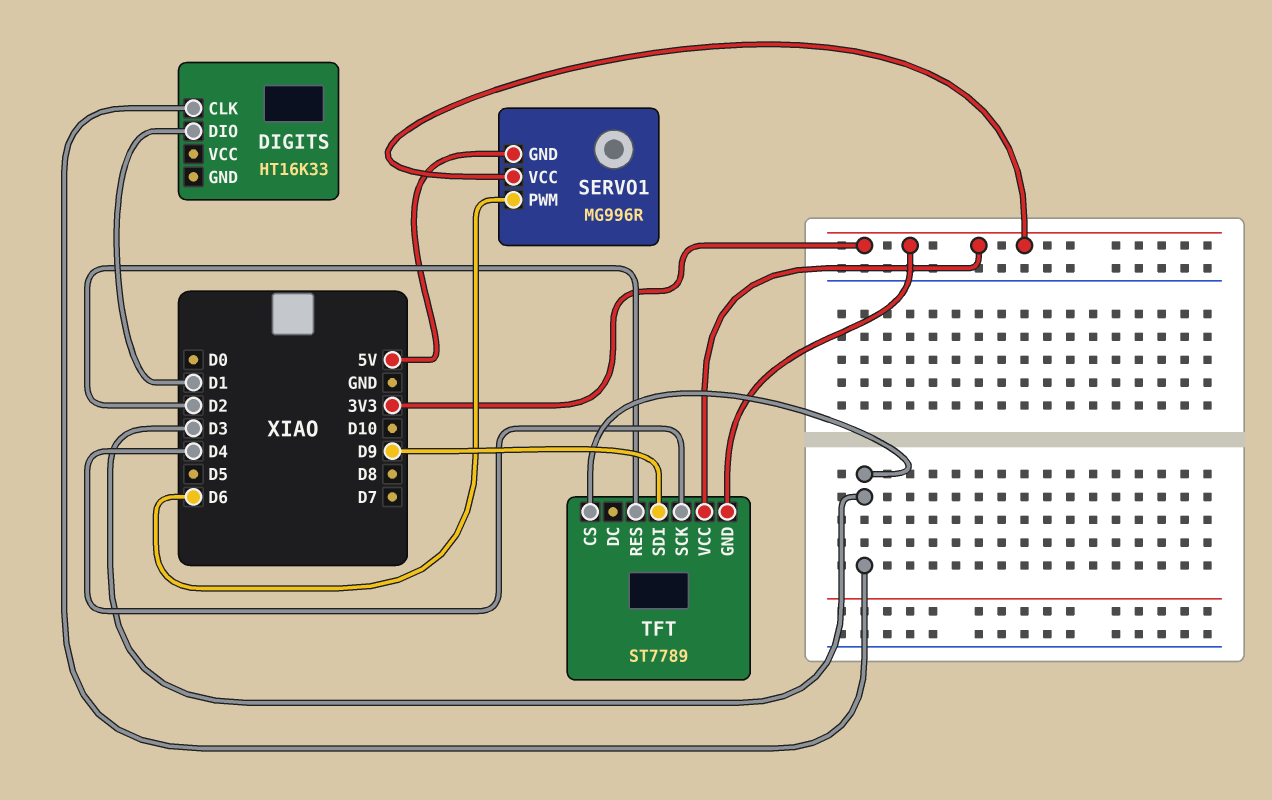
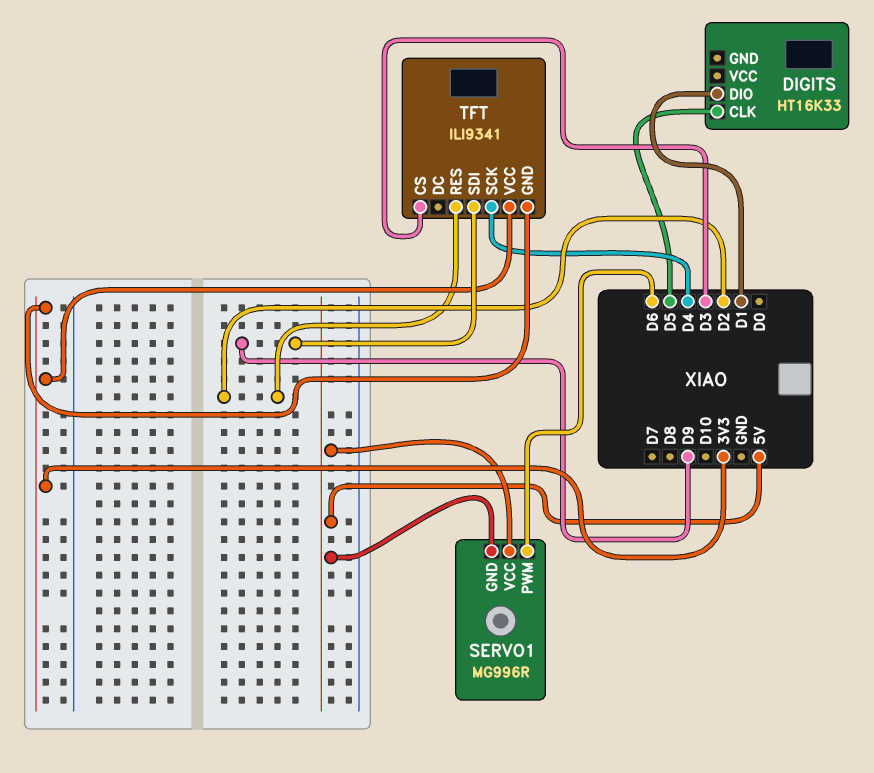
DIGITS pin CLK: D3 -> D5
SERVO1 pin VCC: 3V3 -> 5V
TFT: ST7789 -> ILI9341

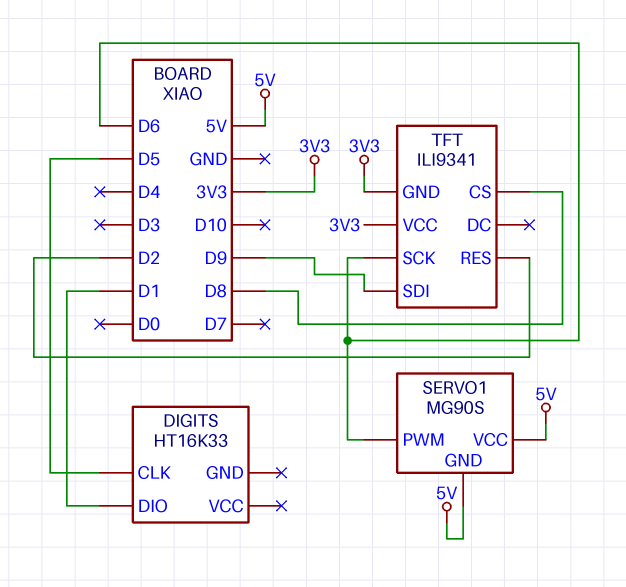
SERVO1: MG996R -> MG90S
TFT pin CS: D3 -> D8
TFT pin SCK: D4 -> D6

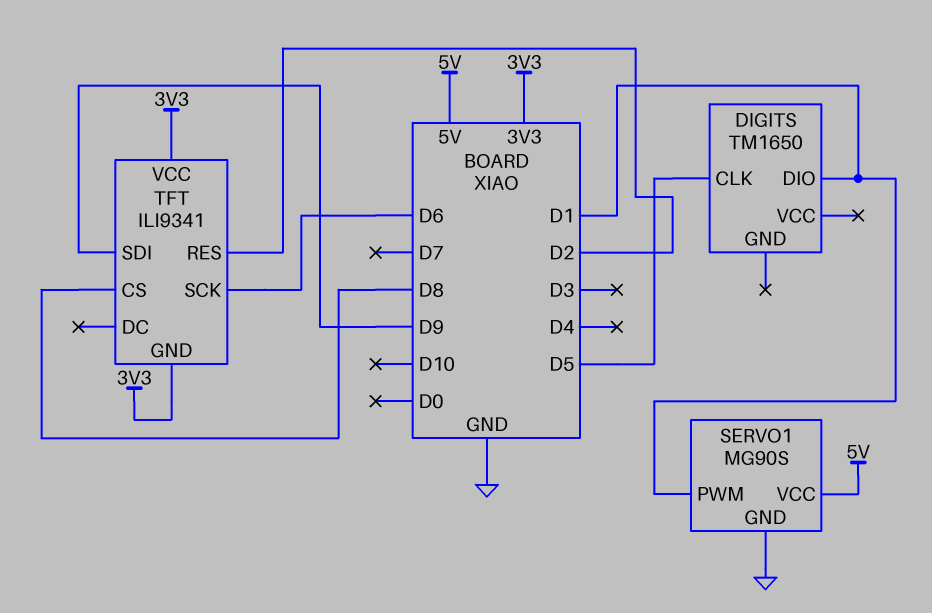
DIGITS: HT16K33 -> TM1650
SERVO1 pin GND: 5V -> GND
SERVO1 pin PWM: D6 -> D1

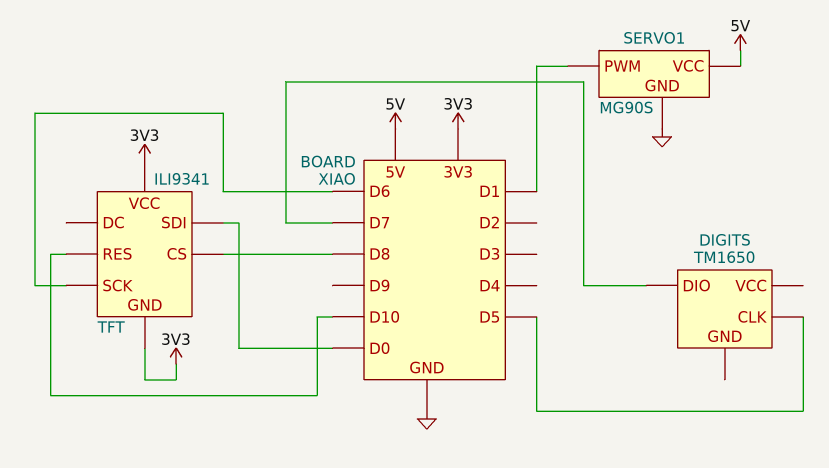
DIGITS pin DIO: D1 -> D7
TFT pin RES: D2 -> D10
TFT pin SDI: D9 -> D0

